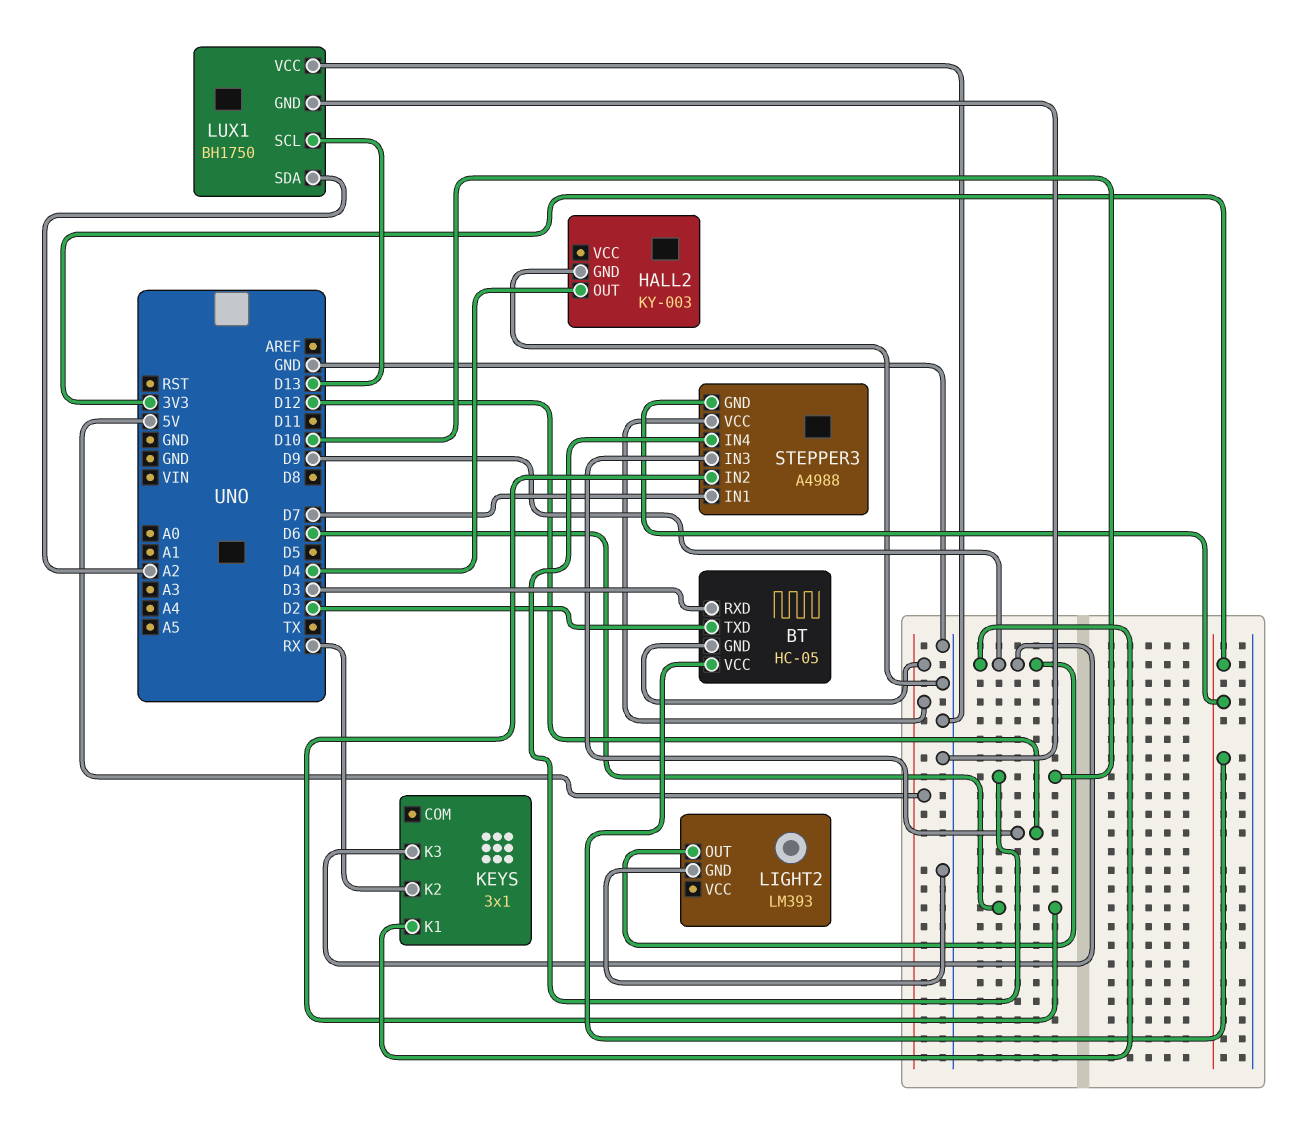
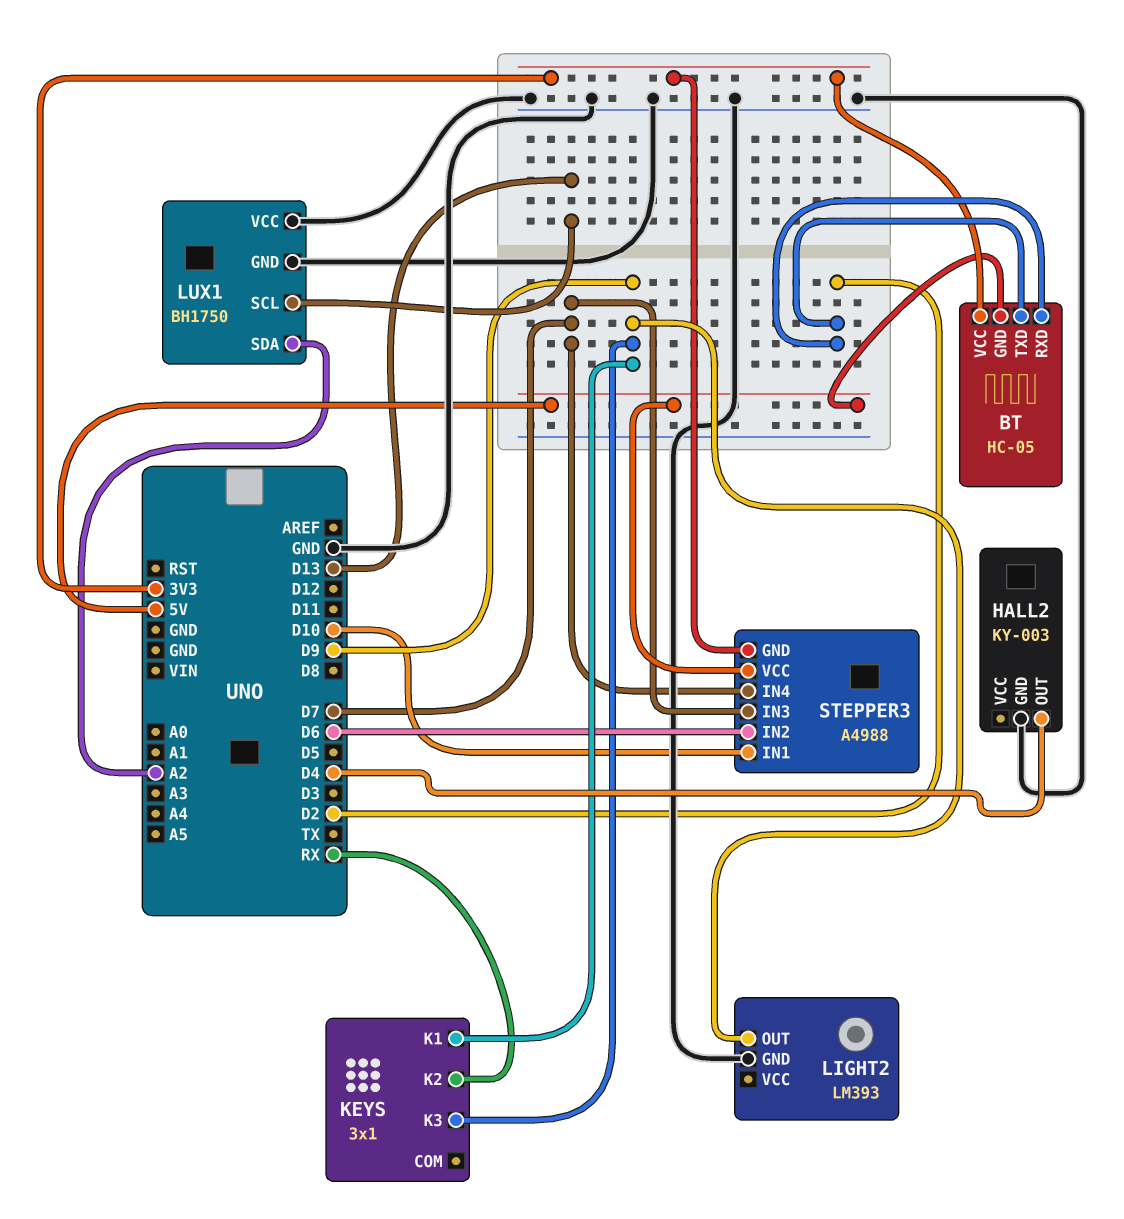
BT pin RXD: D3 -> D2
STEPPER3 pin IN1: D7 -> D10
STEPPER3 pin IN3: D12 -> D7
STEPPER3 pin IN4: D10 -> D7

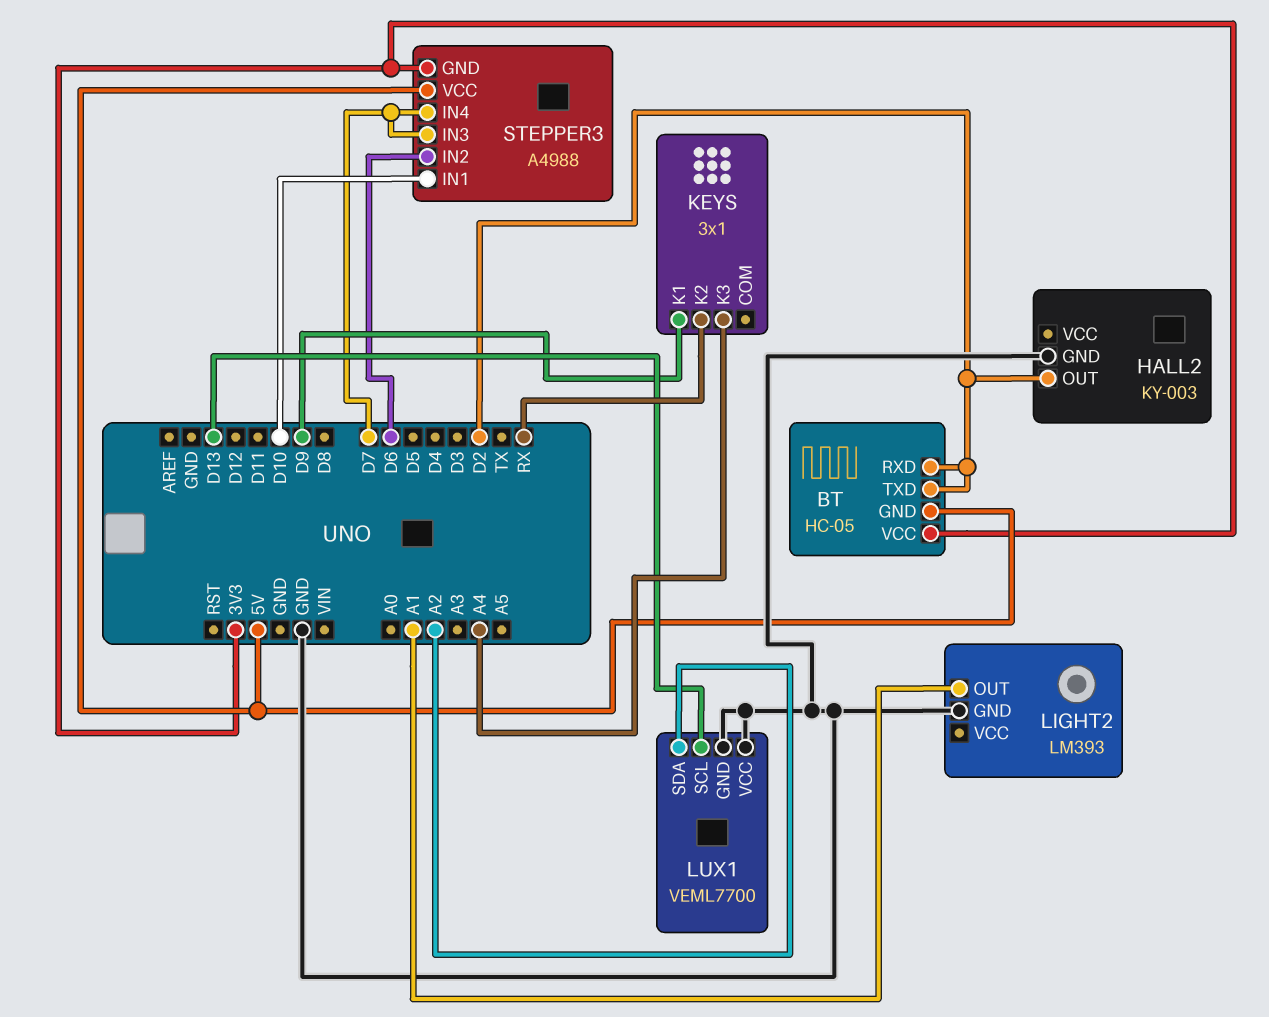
HALL2 pin OUT: D4 -> D2
KEYS pin K3: D9 -> A4
LIGHT2 pin OUT: D9 -> A1
LUX1: BH1750 -> VEML7700

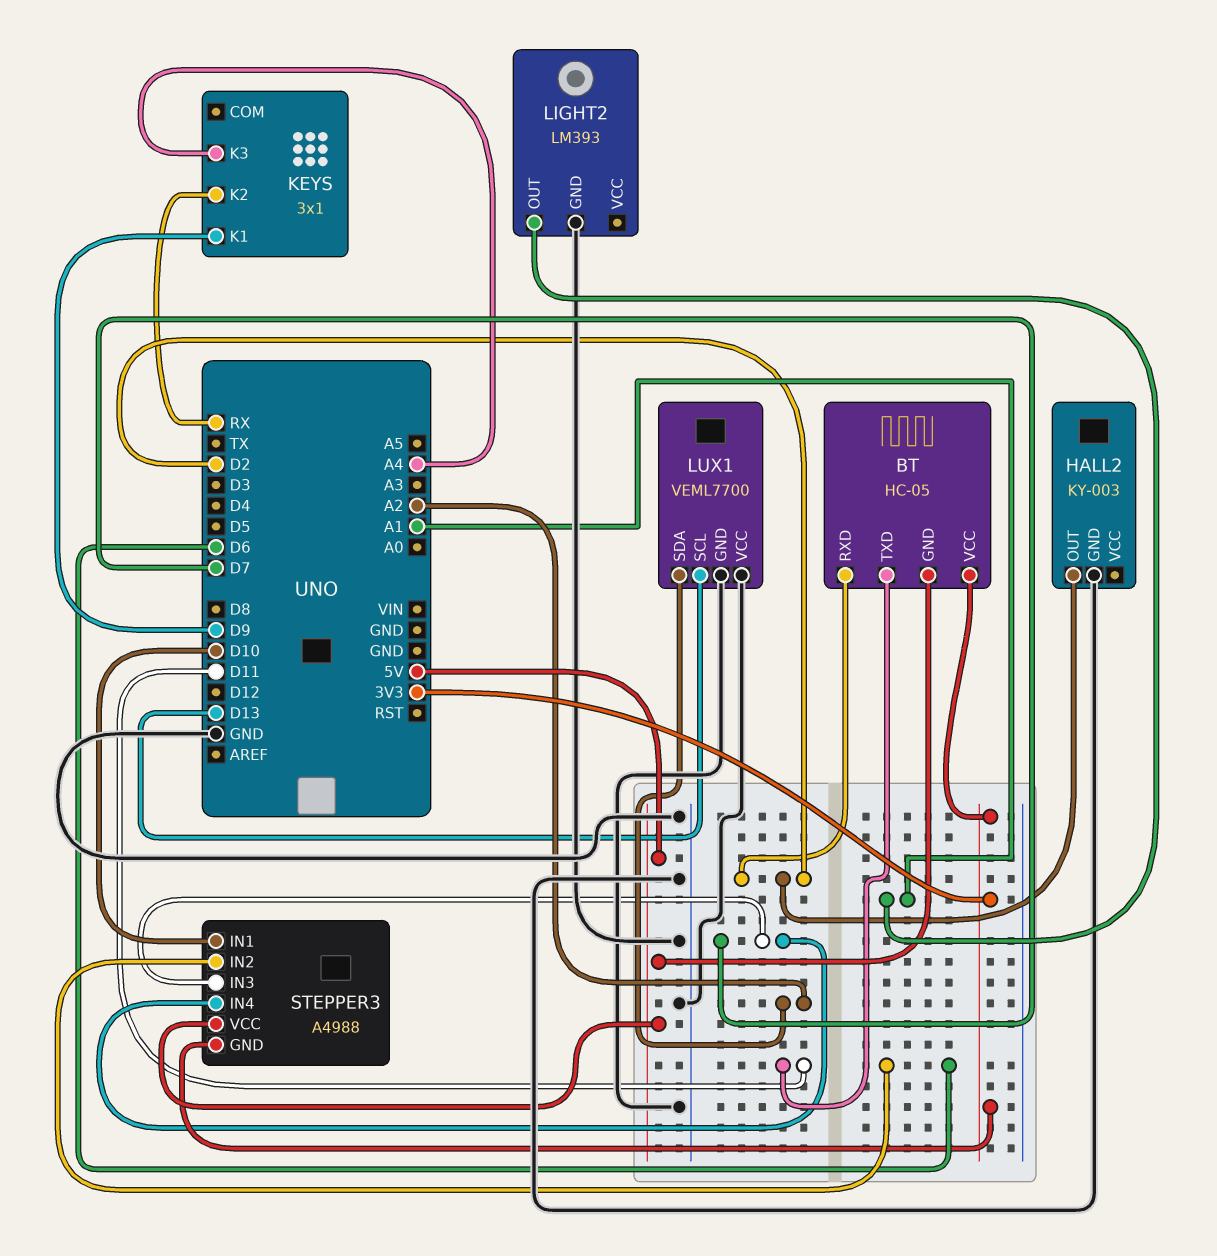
BT pin TXD: D2 -> D11

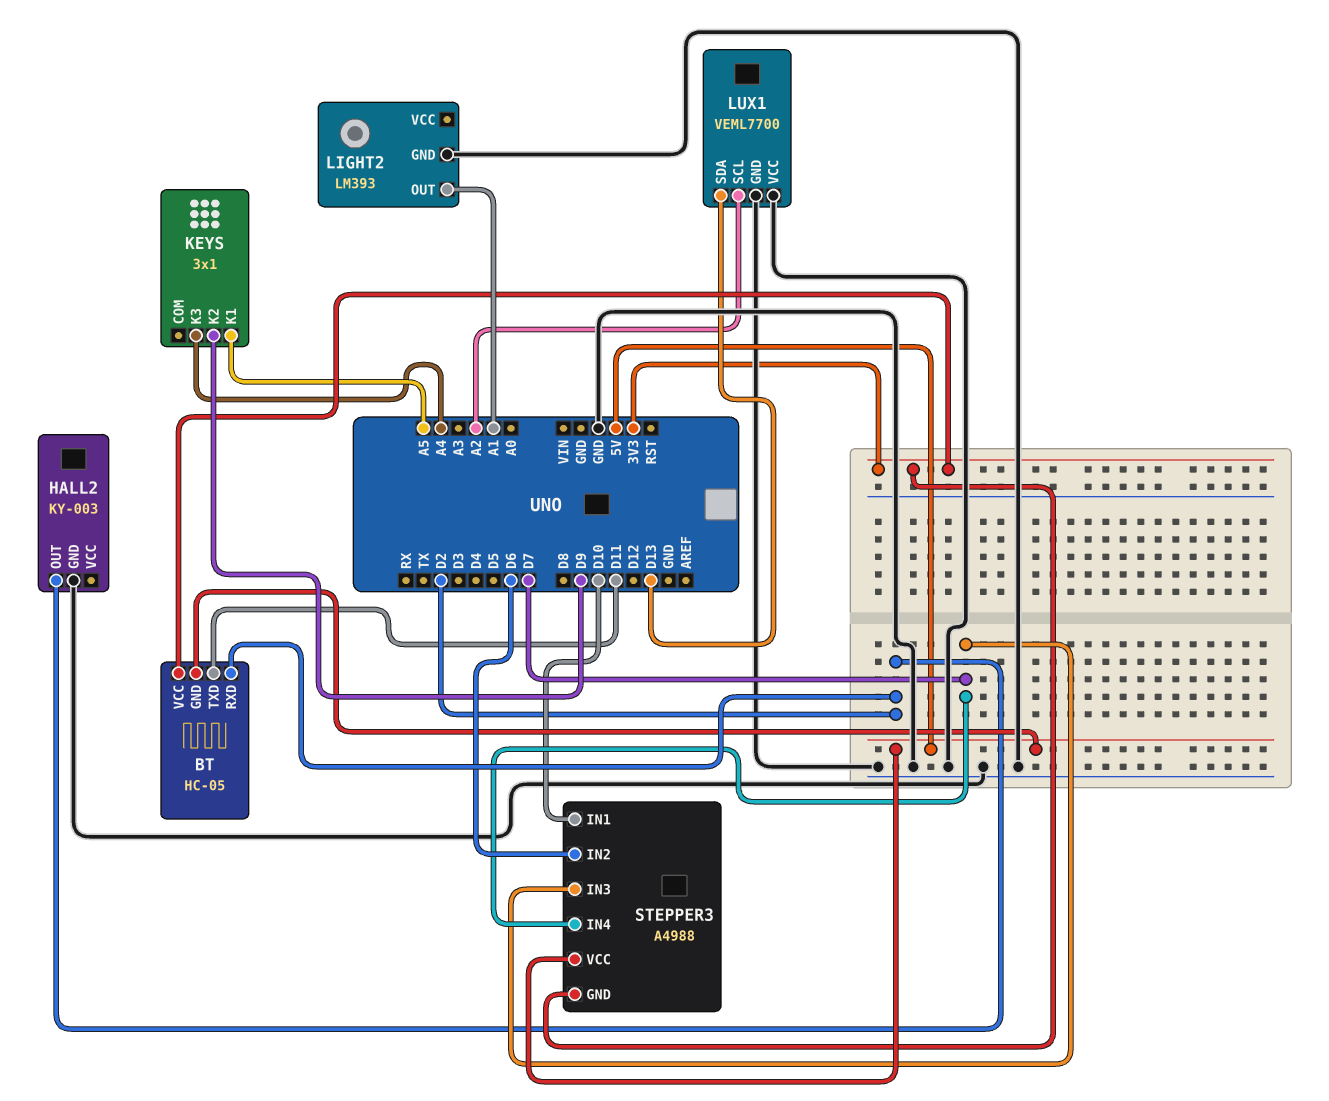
KEYS pin K1: D9 -> A5
KEYS pin K2: RX -> D9
LUX1 pin SCL: D13 -> A2
LUX1 pin SDA: A2 -> D13

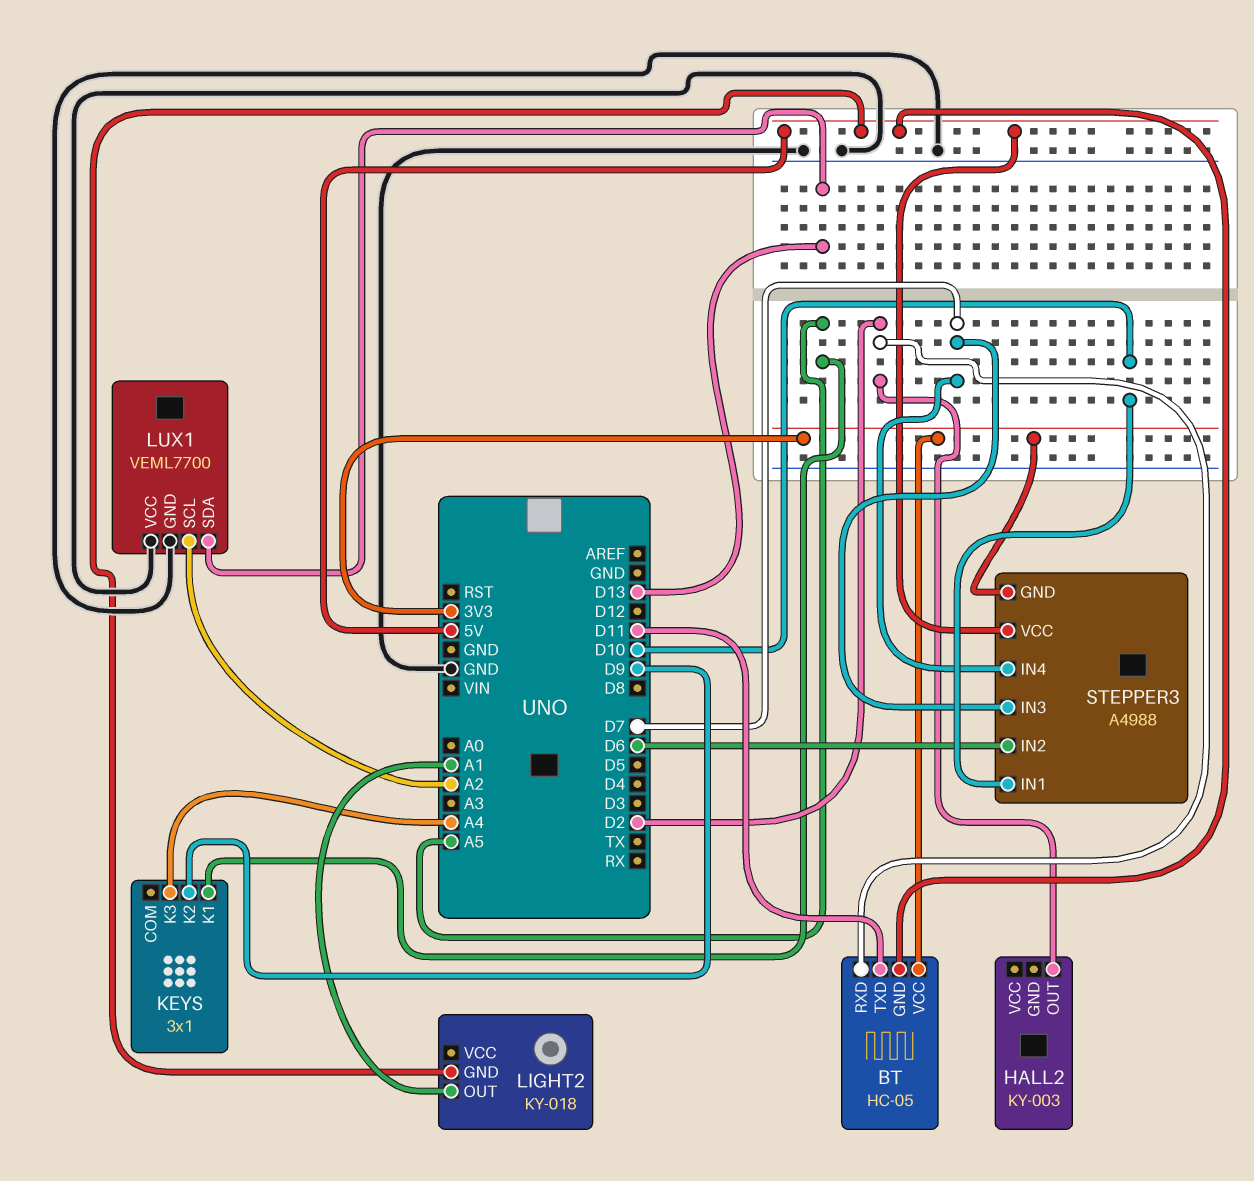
HALL2 pin GND: GND -> none
LIGHT2: LM393 -> KY-018
LIGHT2 pin GND: GND -> 5V

